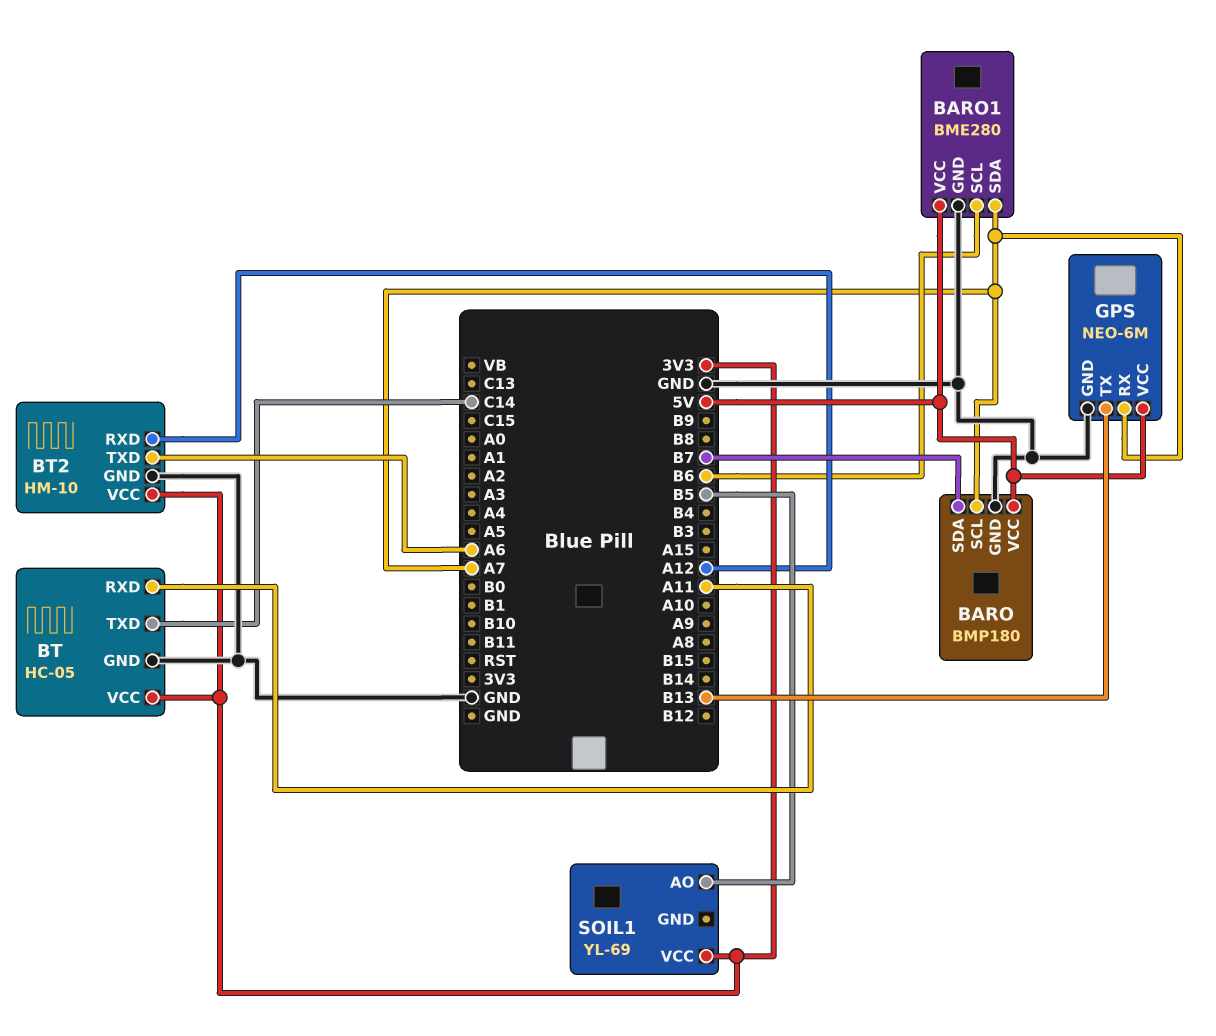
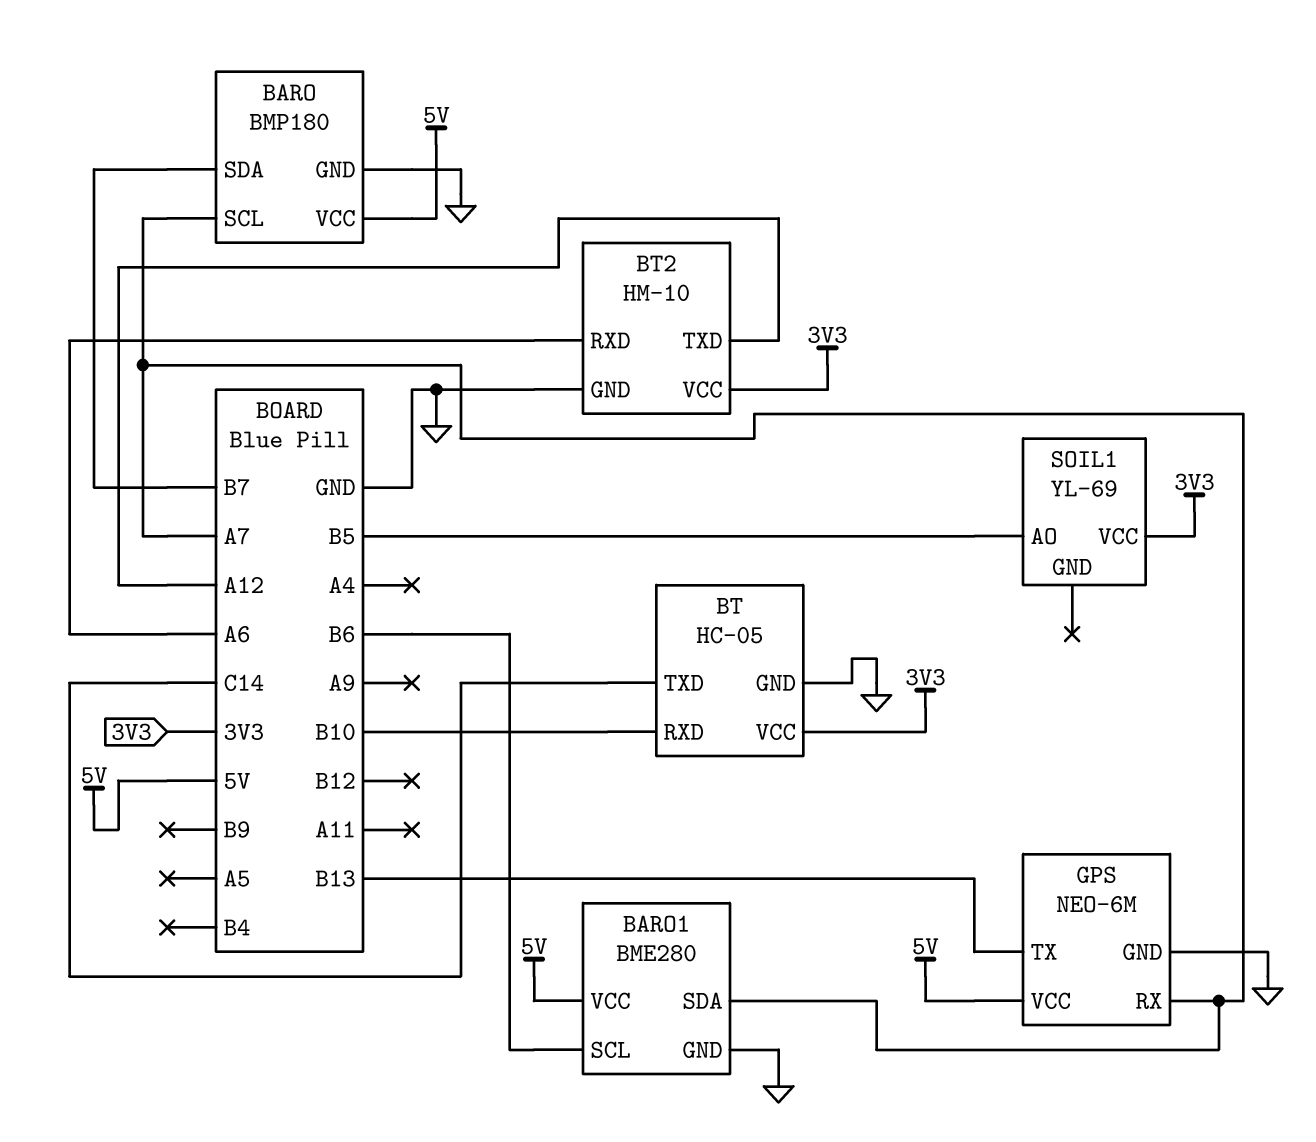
BT pin RXD: A11 -> B10
BT2 pin RXD: A12 -> A6
BT2 pin TXD: A6 -> A12

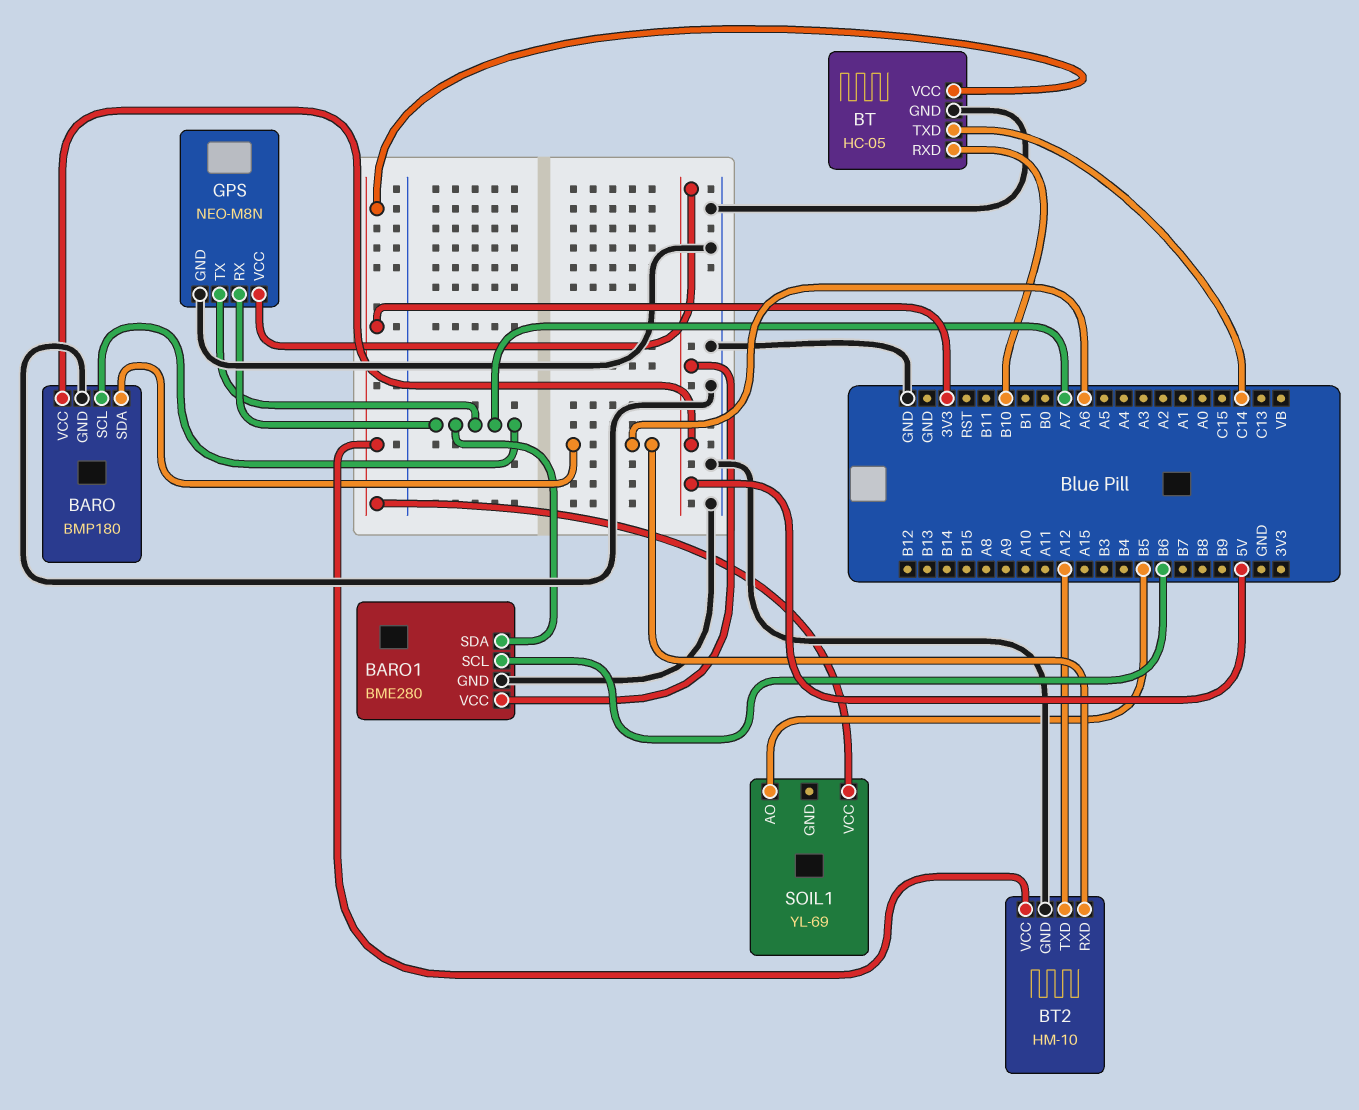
BARO pin SDA: B7 -> A6
GPS: NEO-6M -> NEO-M8N
GPS pin TX: B13 -> A7

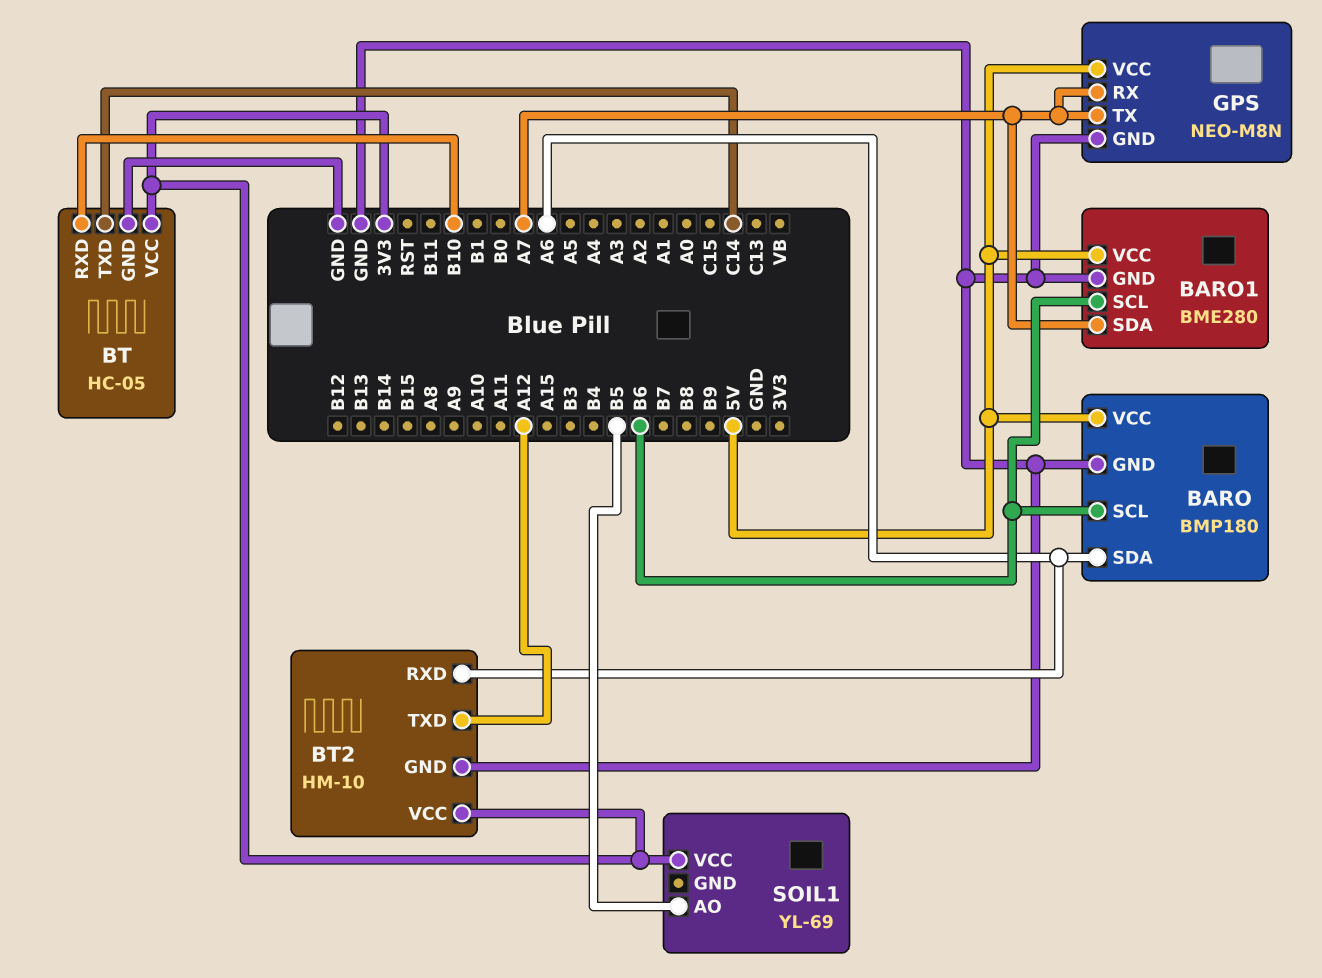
BARO pin SCL: A7 -> B6

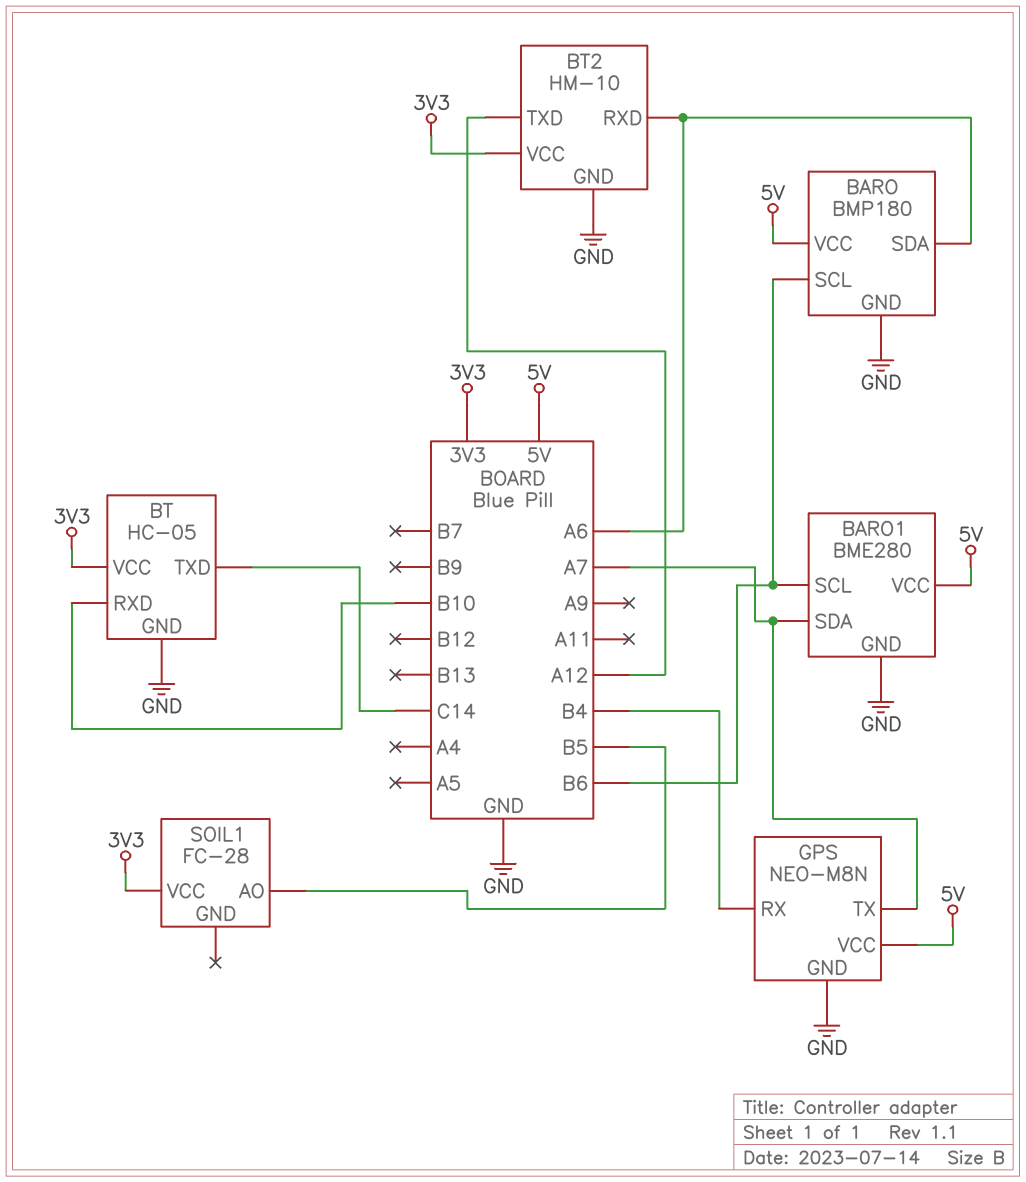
GPS pin RX: A7 -> B4
SOIL1: YL-69 -> FC-28

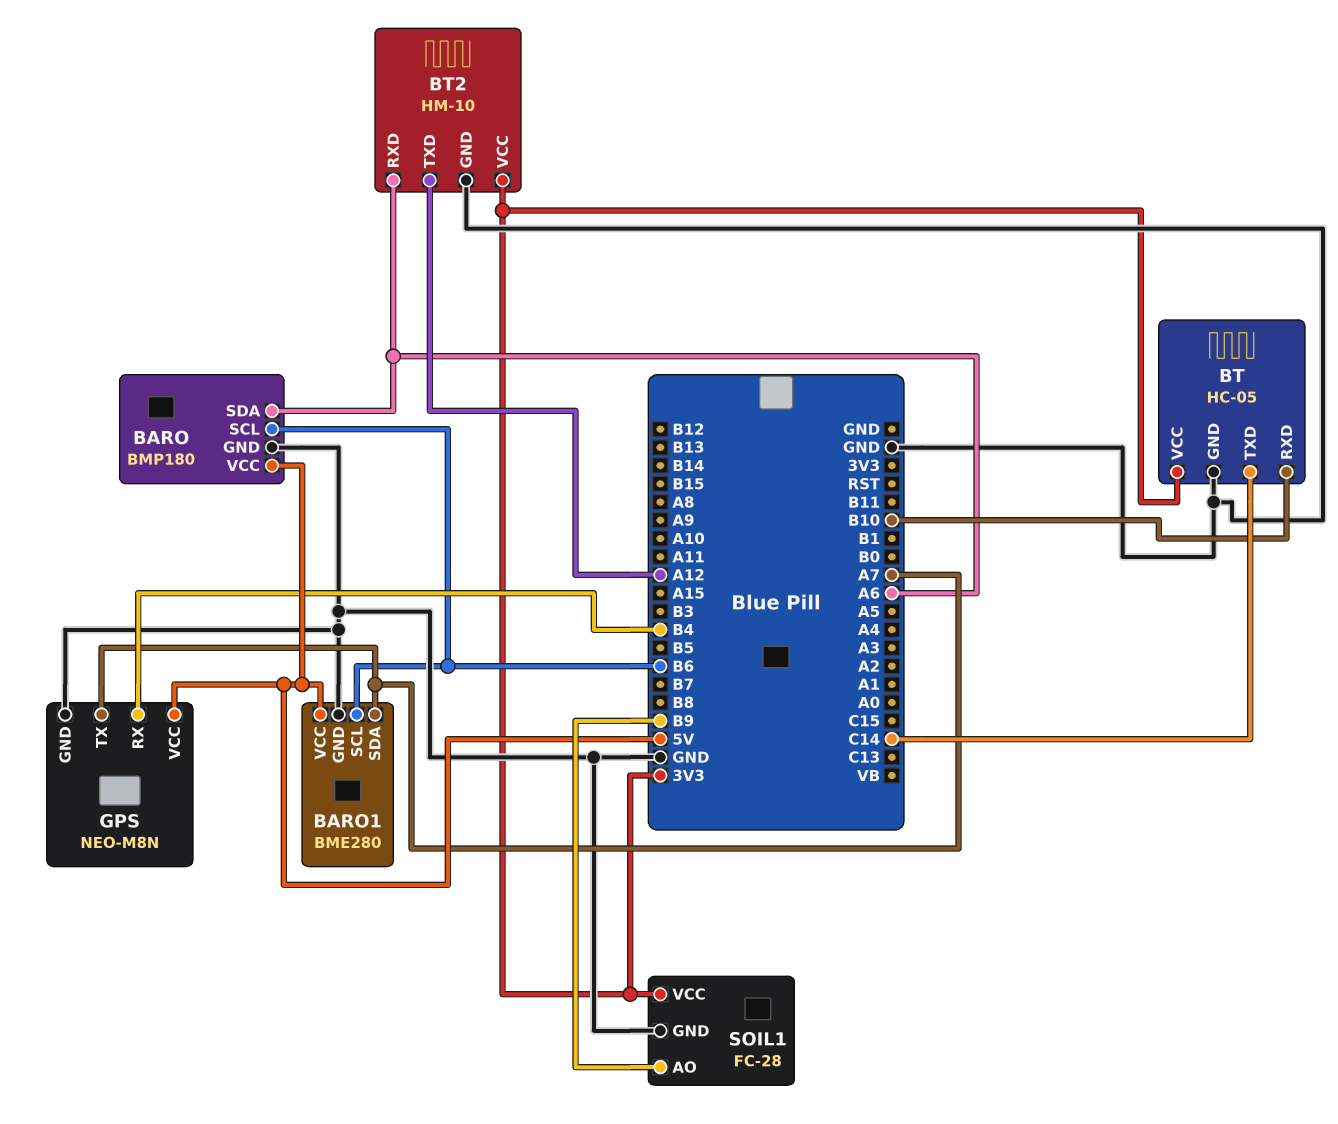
SOIL1 pin AO: B5 -> B9
SOIL1 pin GND: none -> GND

